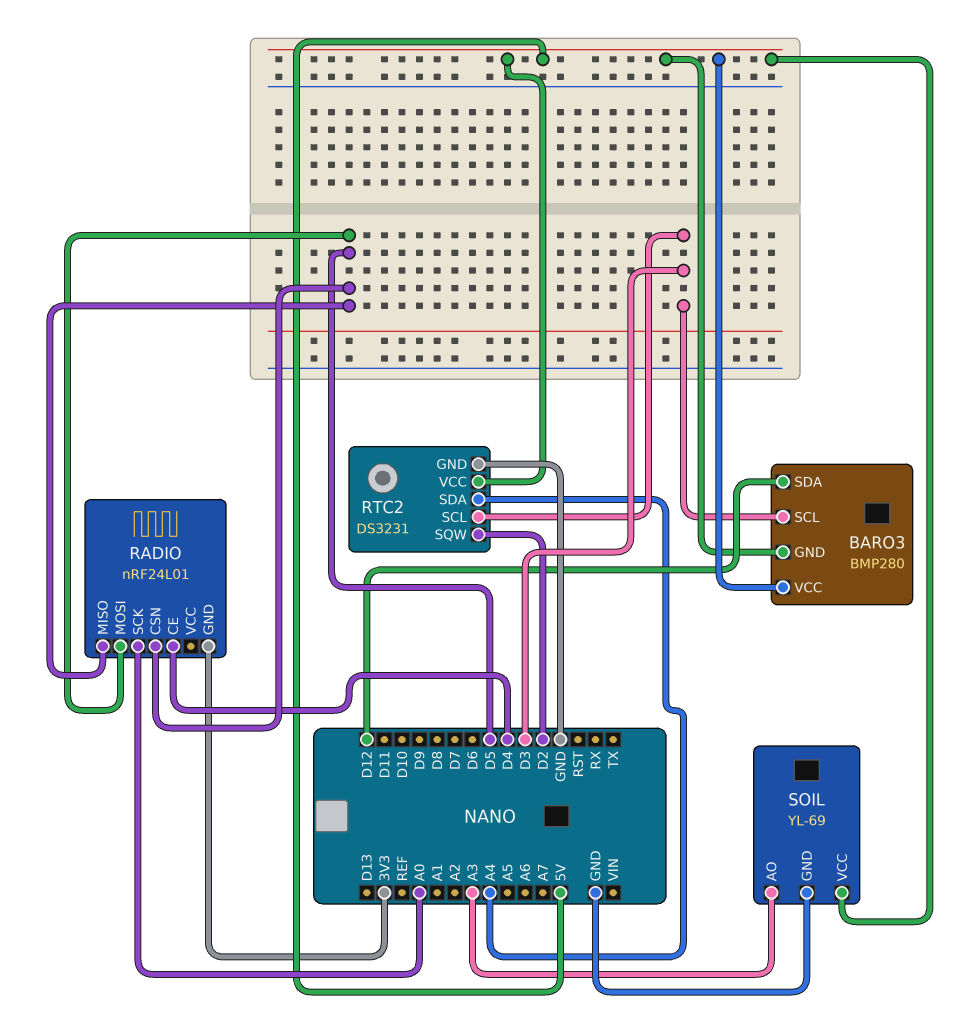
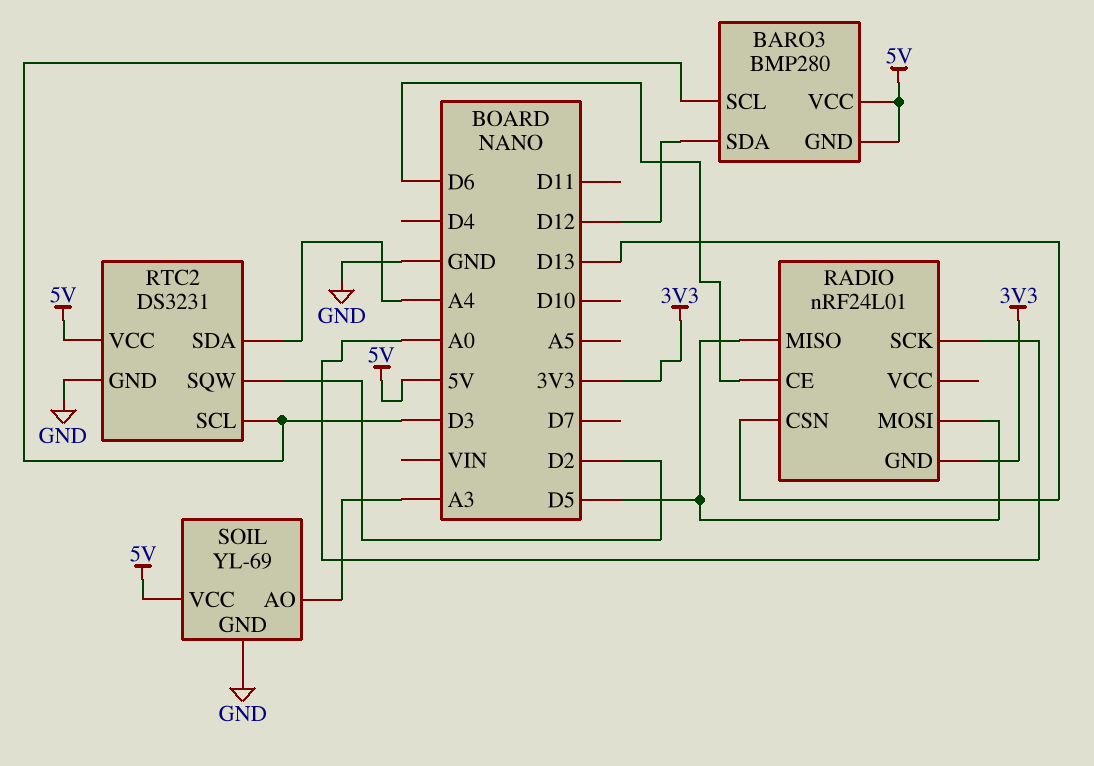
RADIO pin CE: D4 -> D6
RADIO pin CSN: D5 -> D13

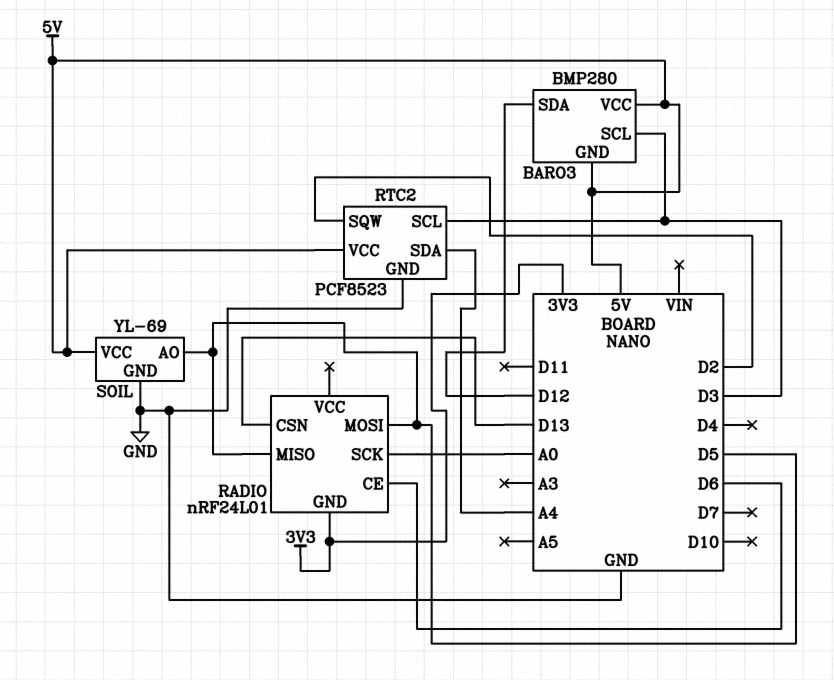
RTC2: DS3231 -> PCF8523
SOIL pin AO: A3 -> D5

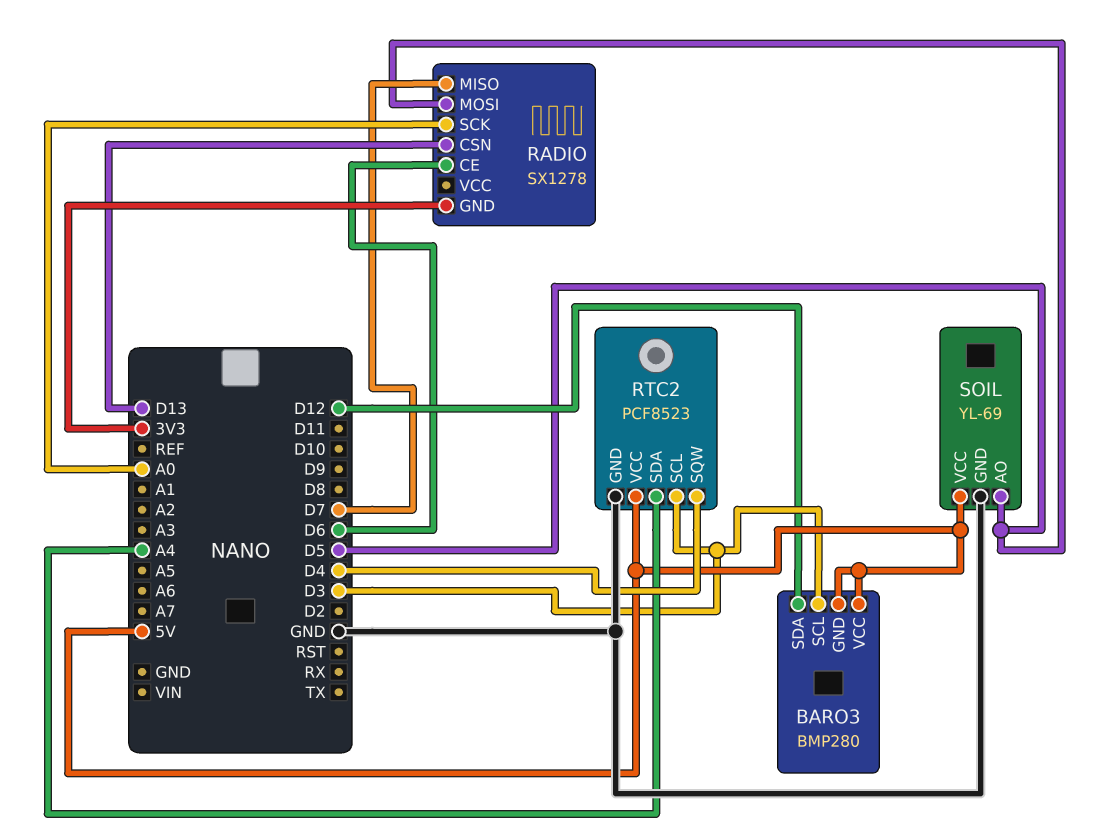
RADIO: nRF24L01 -> SX1278
RADIO pin MISO: D5 -> D7
RTC2 pin SQW: D2 -> D4

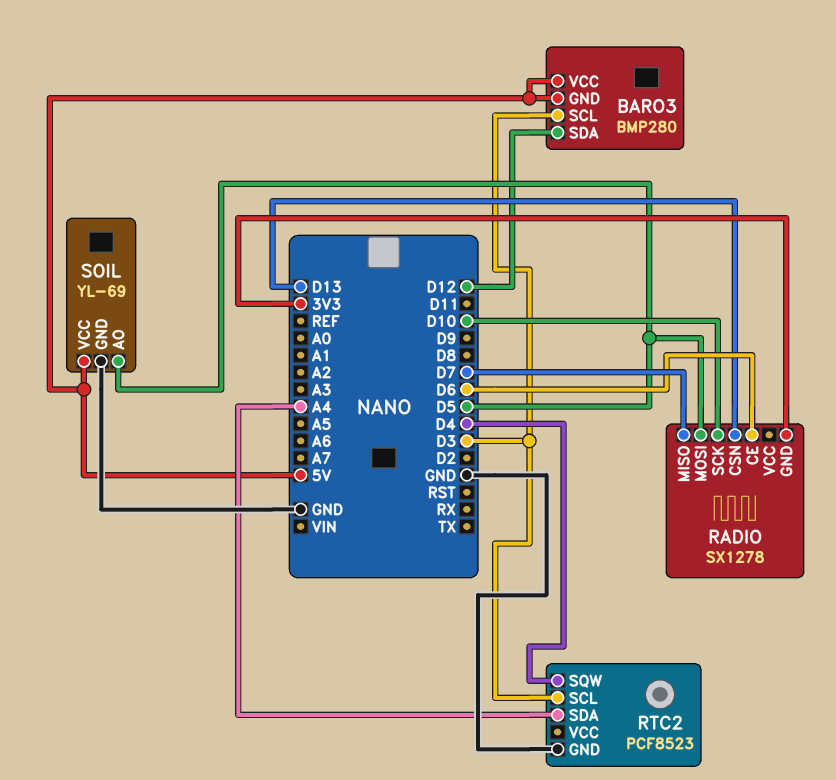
RADIO pin SCK: A0 -> D10
RTC2 pin VCC: 5V -> none

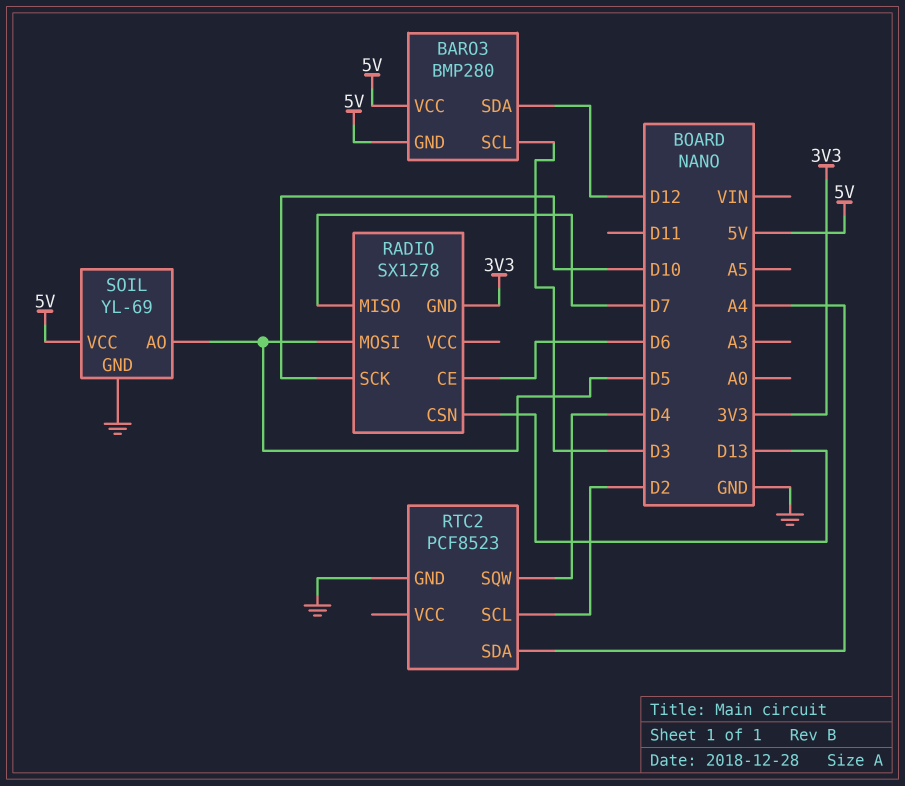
RTC2 pin SCL: D3 -> D2

